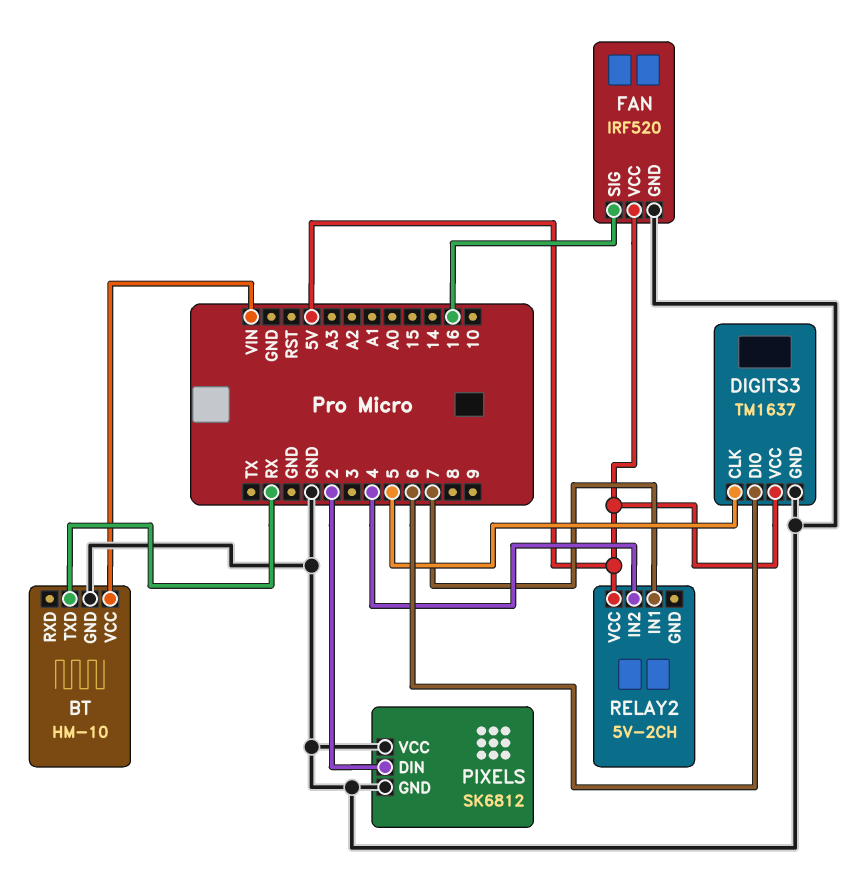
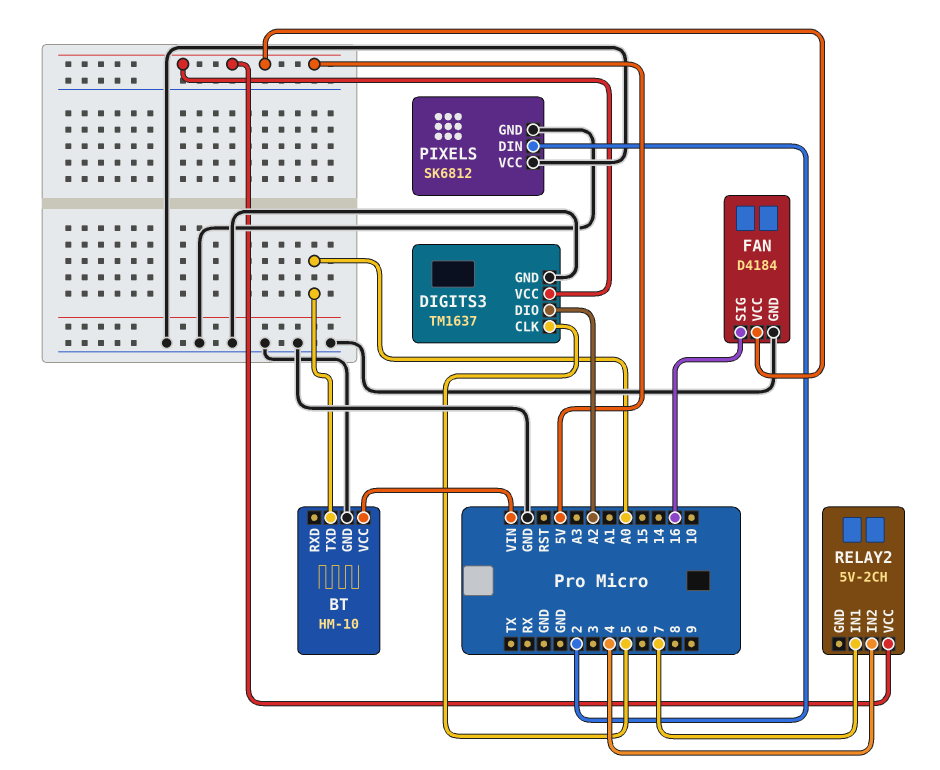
BT pin TXD: RX -> A0
DIGITS3 pin DIO: 6 -> A2
FAN: IRF520 -> D4184

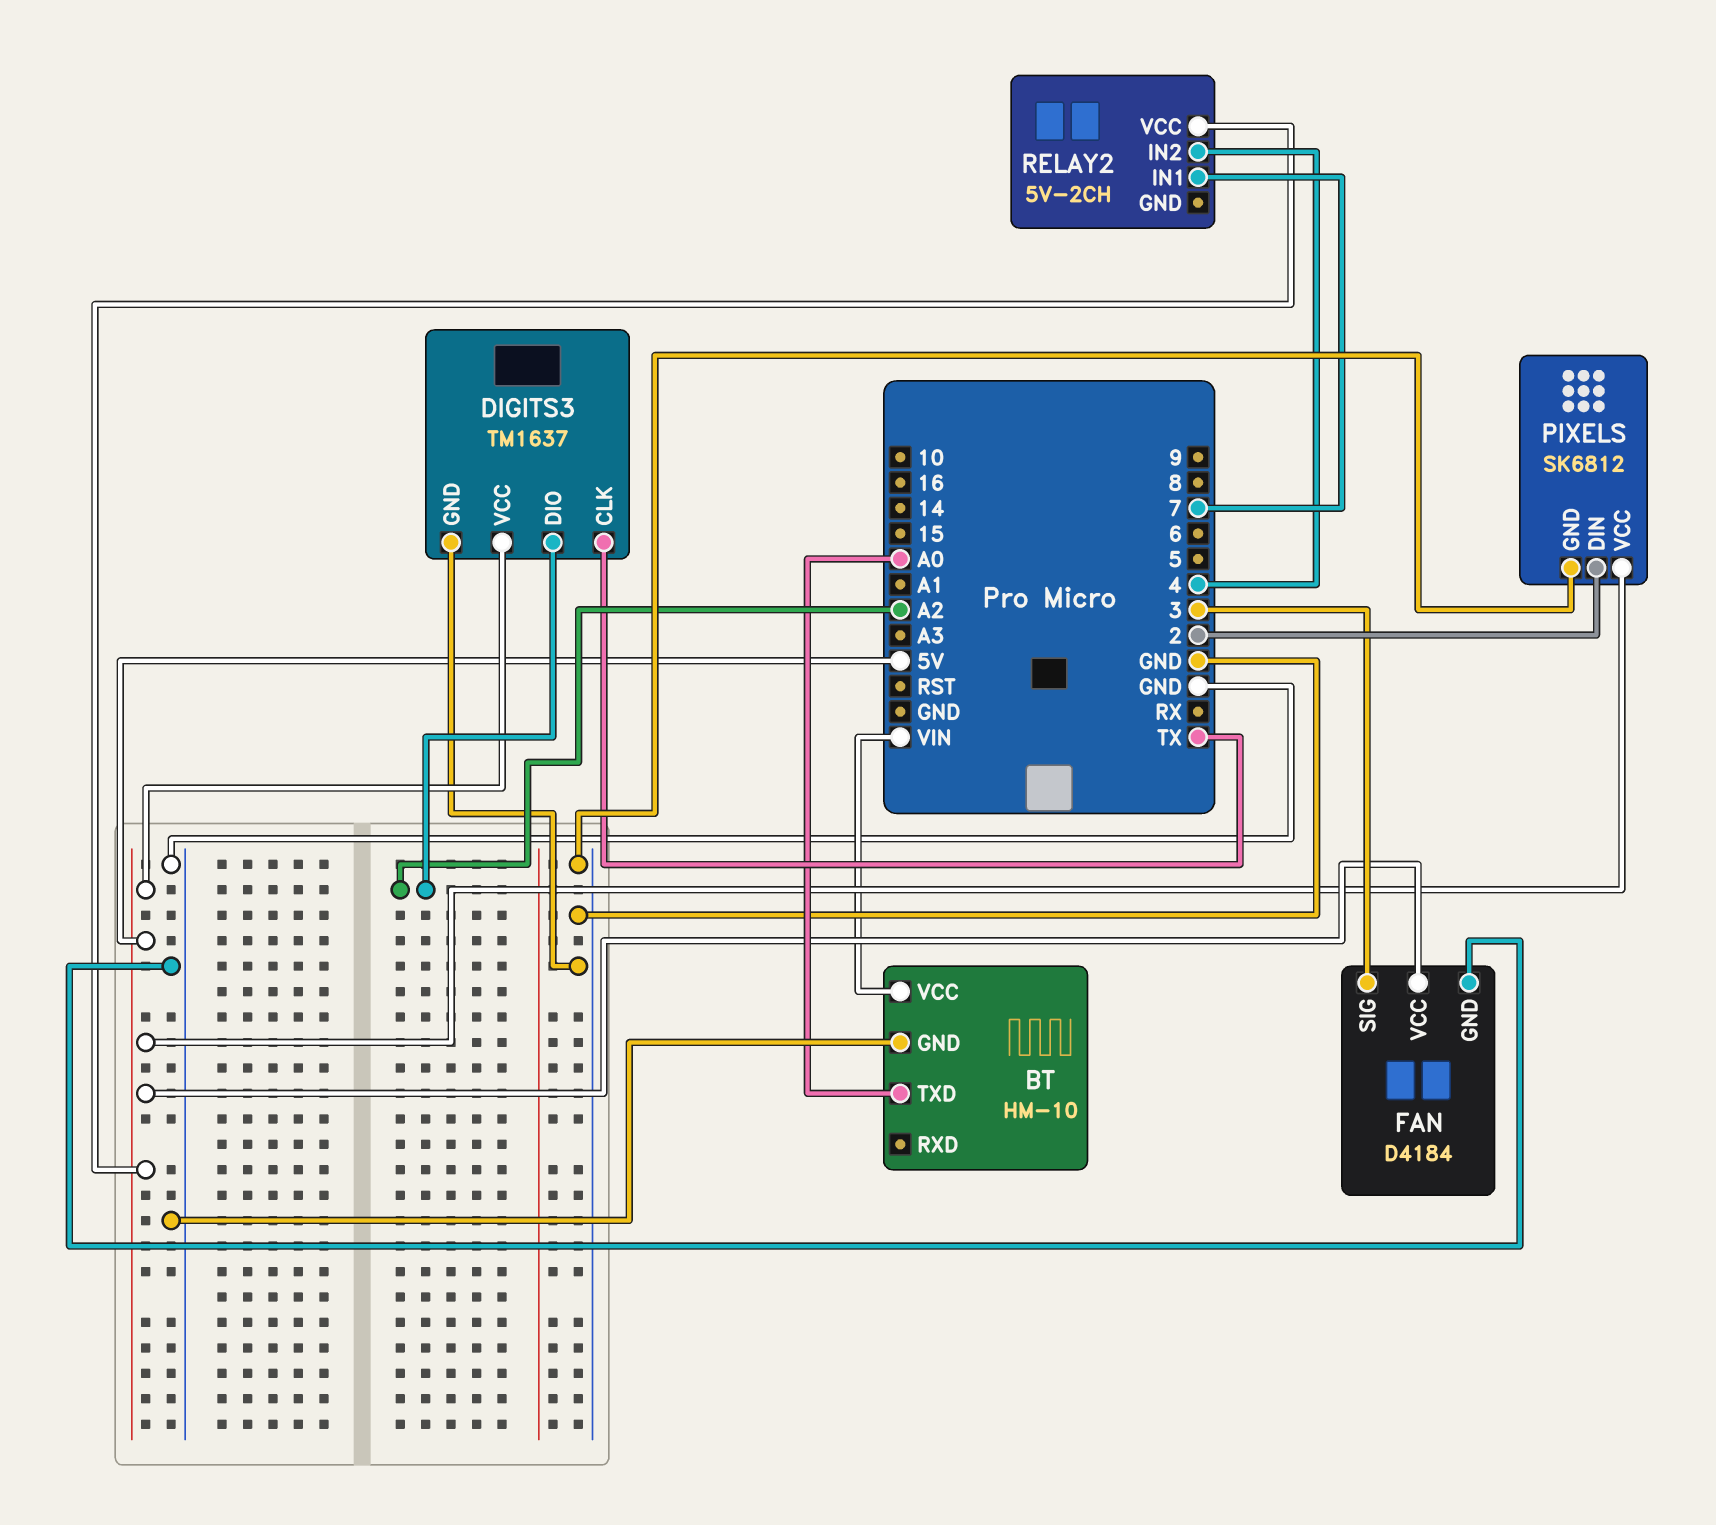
DIGITS3 pin CLK: 5 -> TX
FAN pin SIG: 16 -> 3
PIXELS pin VCC: GND -> 5V

